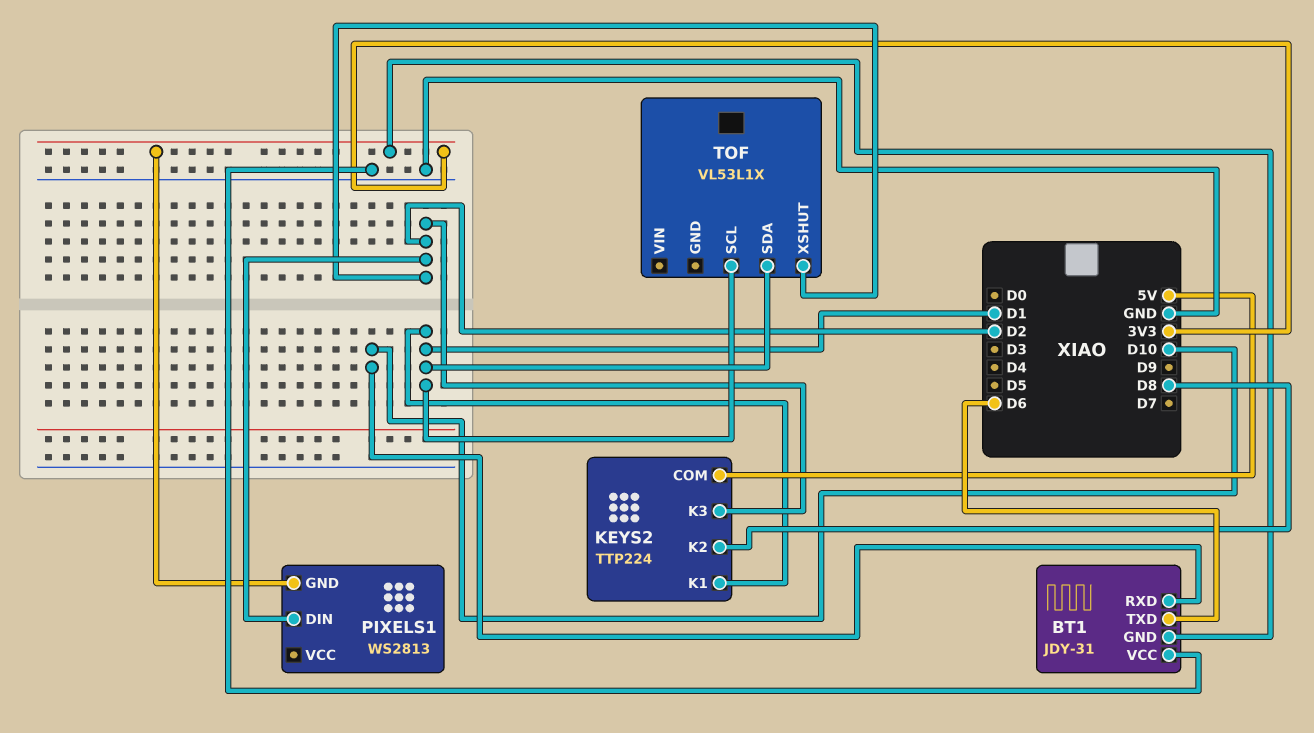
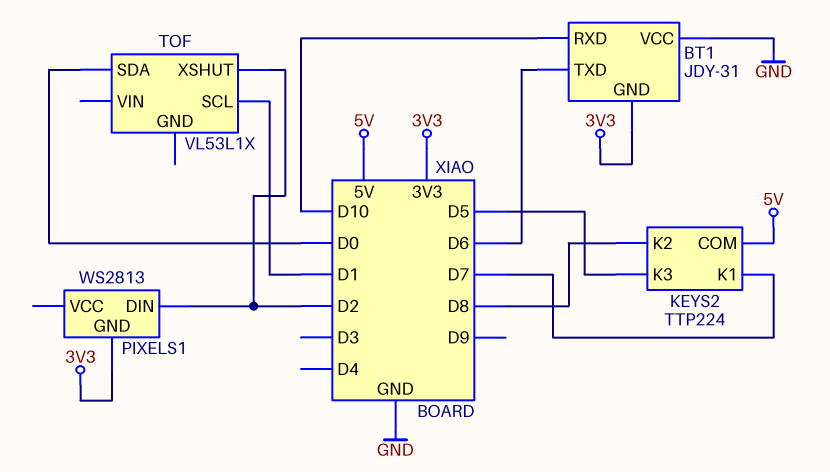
KEYS2 pin K1: D1 -> D7
KEYS2 pin K3: D2 -> D5
TOF pin SDA: D1 -> D0

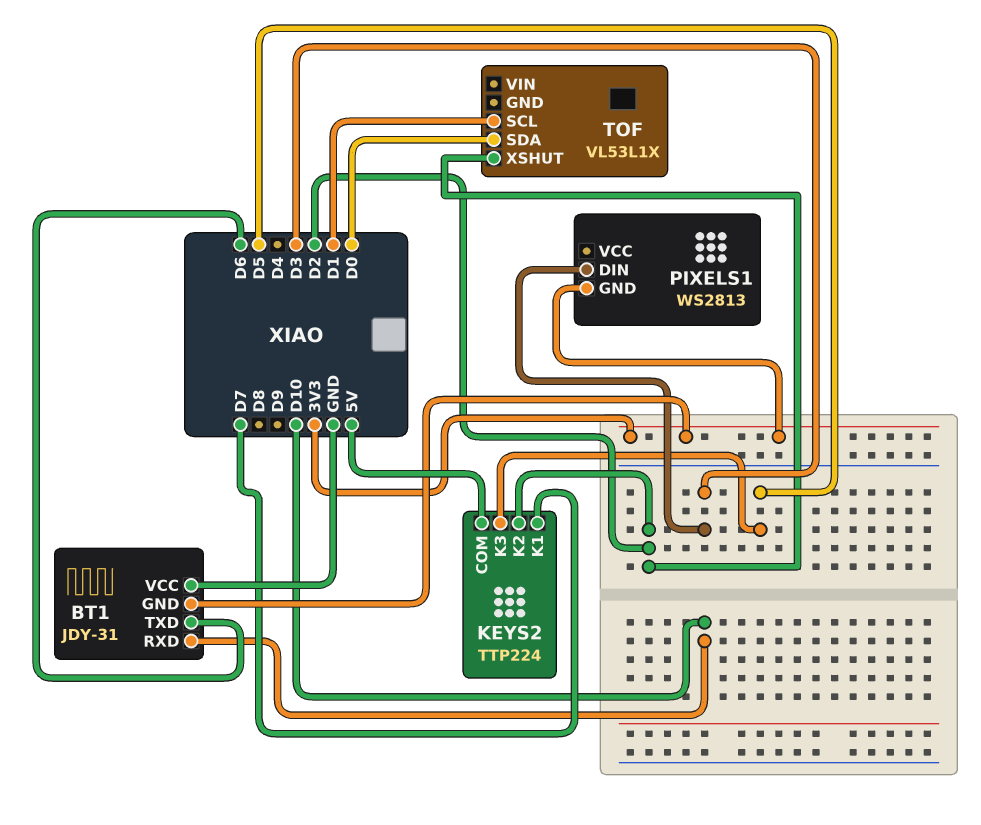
KEYS2 pin K2: D8 -> D2
PIXELS1 pin DIN: D2 -> D3

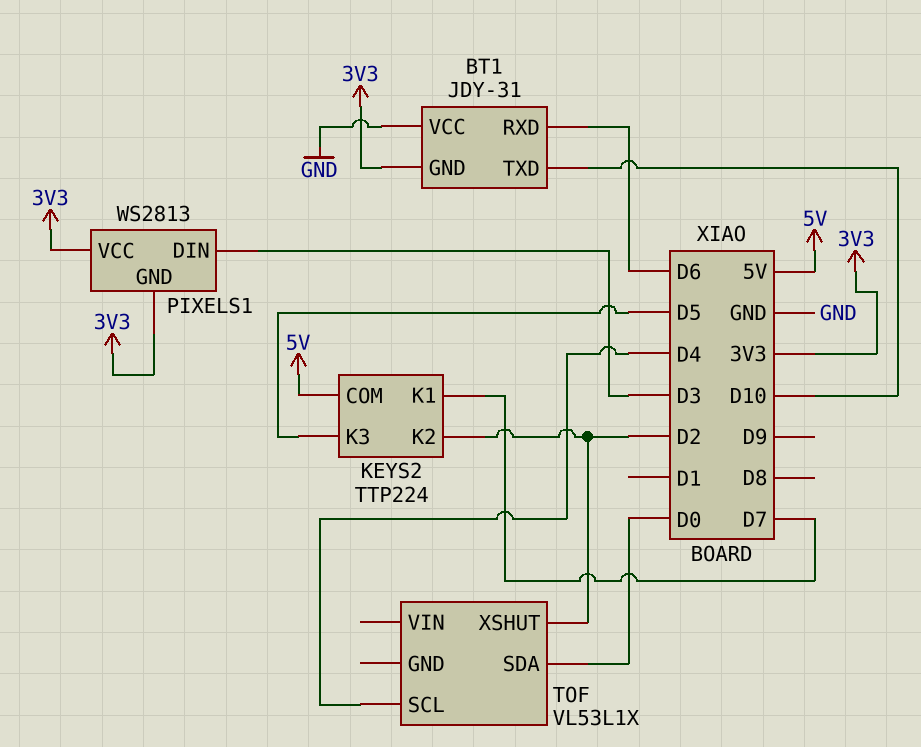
BT1 pin RXD: D10 -> D6
BT1 pin TXD: D6 -> D10
PIXELS1 pin VCC: none -> 3V3
TOF pin SCL: D1 -> D4

